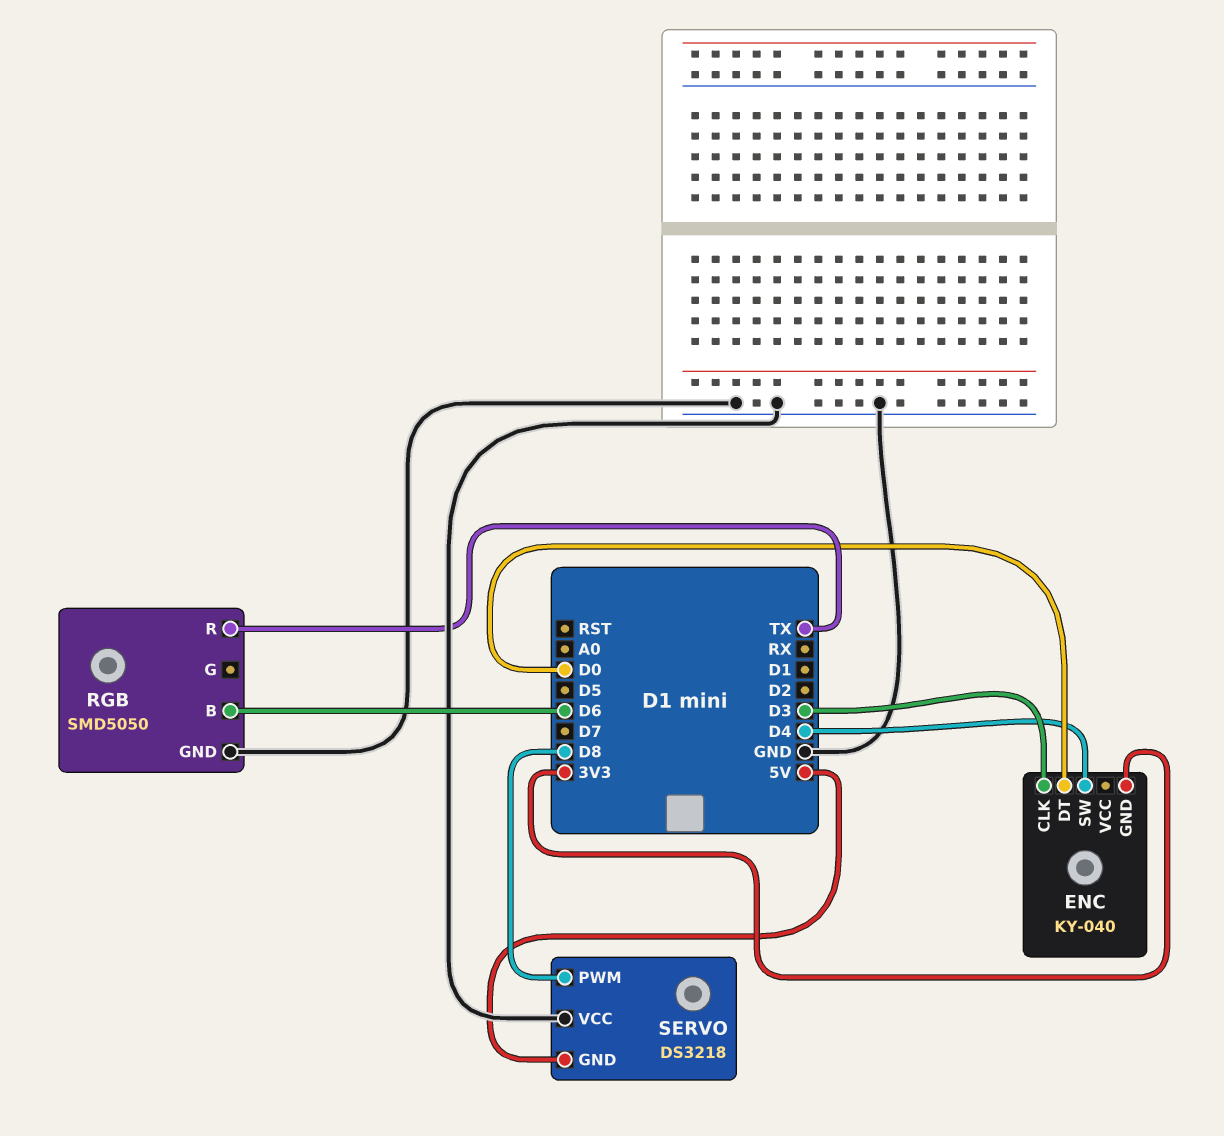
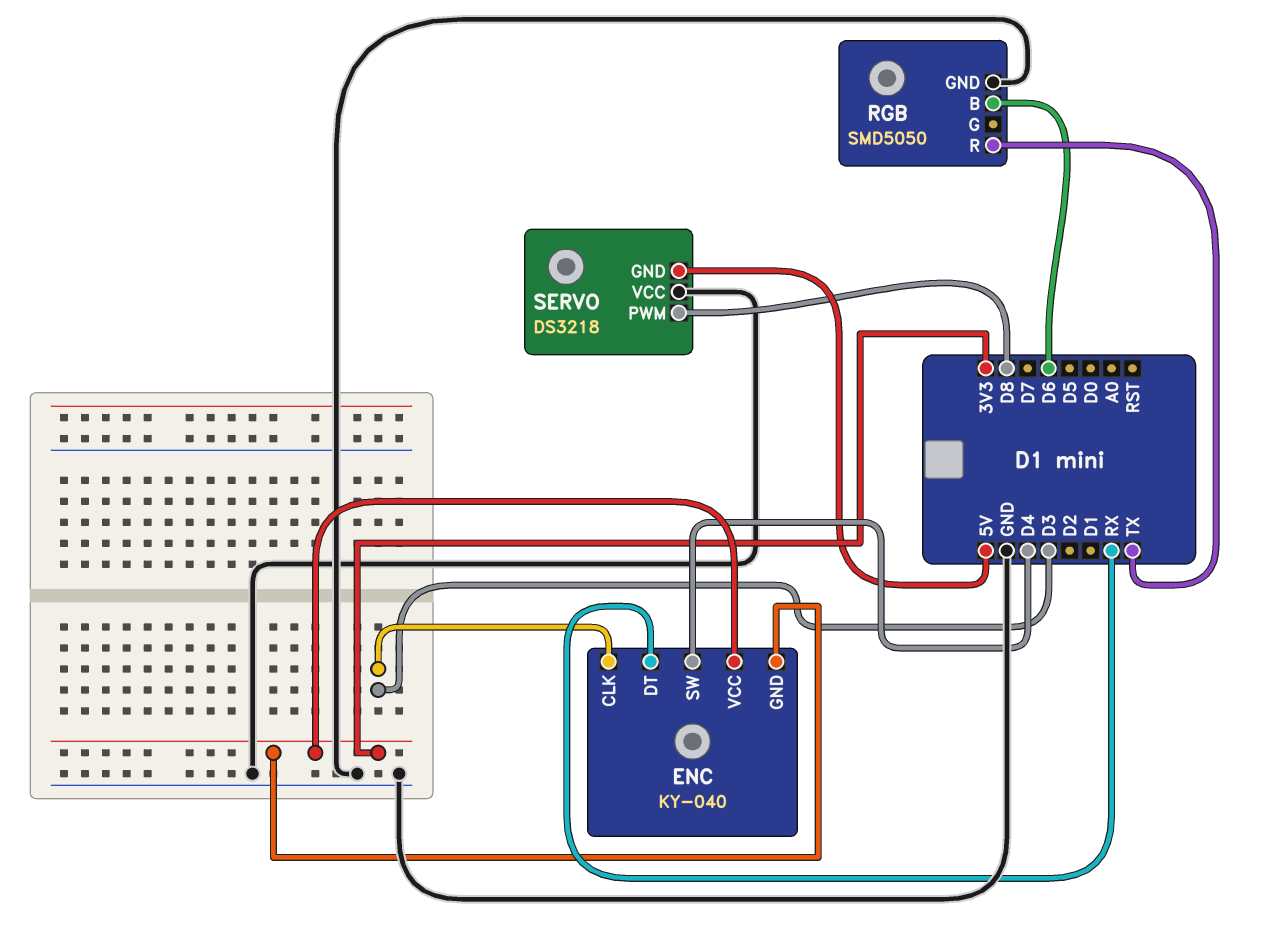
ENC pin DT: D0 -> RX
ENC pin VCC: none -> 3V3

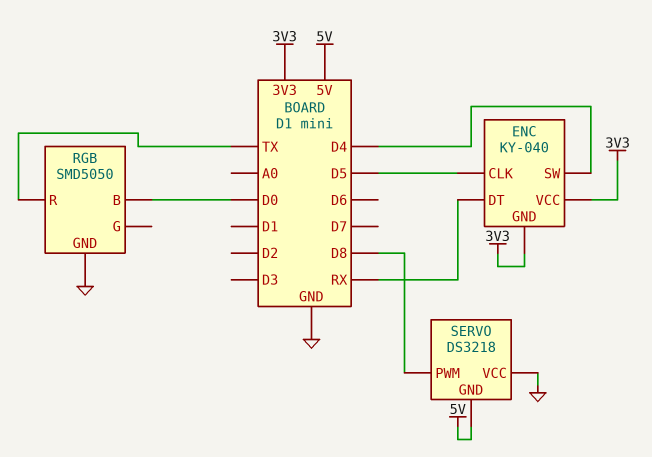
ENC pin CLK: D3 -> D5
RGB pin B: D6 -> D0

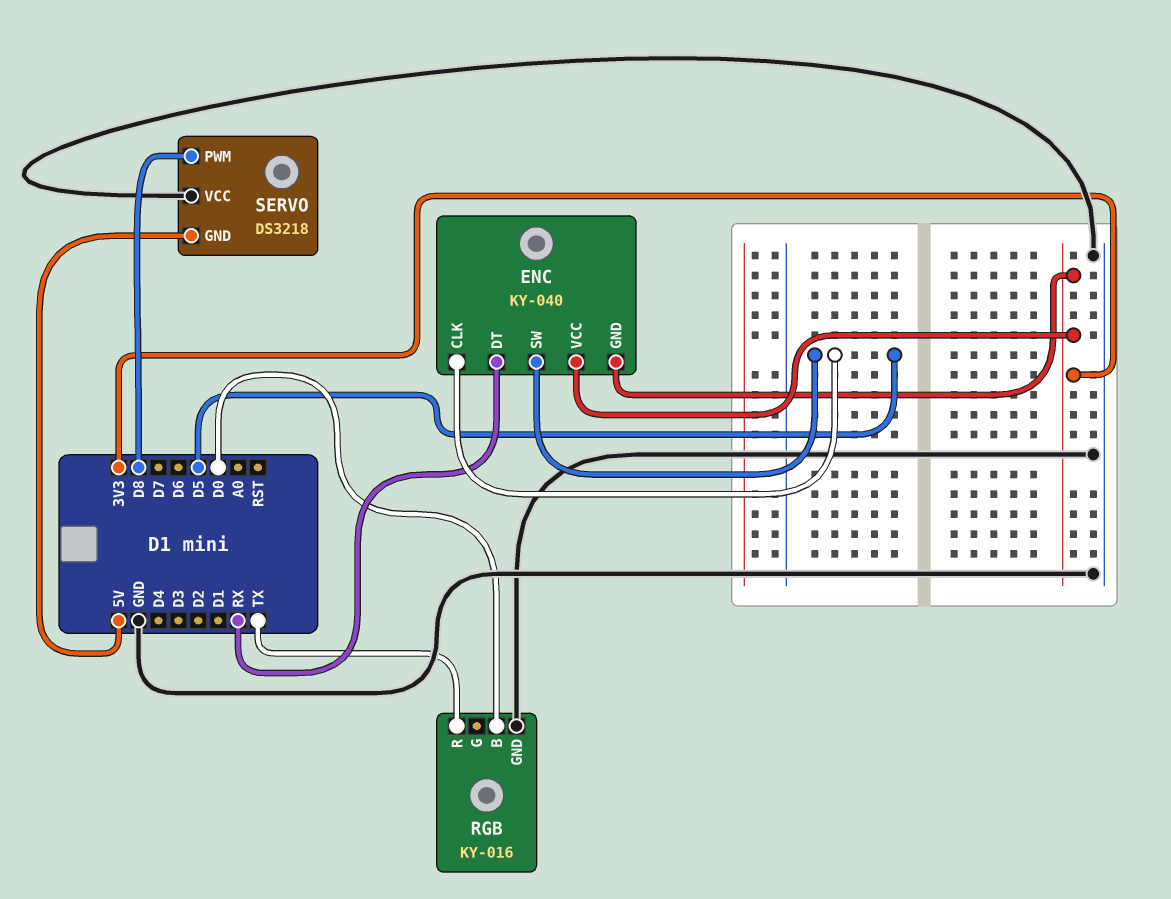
ENC pin SW: D4 -> D5
RGB: SMD5050 -> KY-016

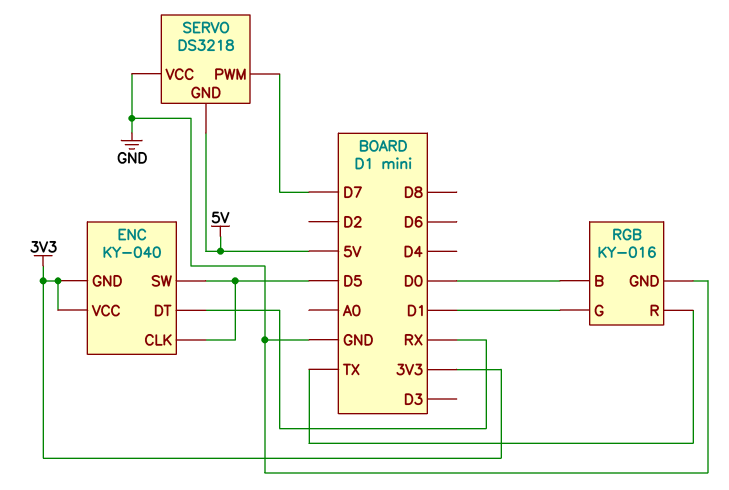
RGB pin G: none -> D1
SERVO pin PWM: D8 -> D7

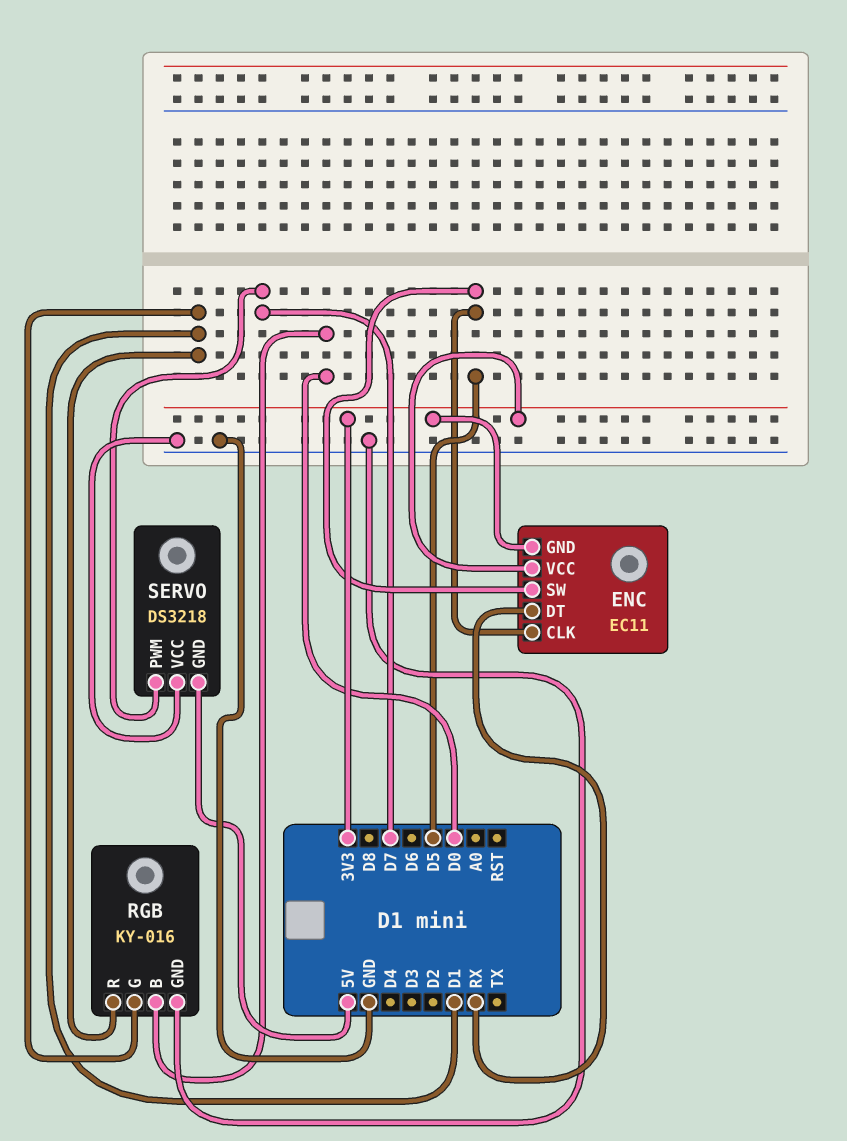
ENC: KY-040 -> EC11
RGB pin R: TX -> D1

